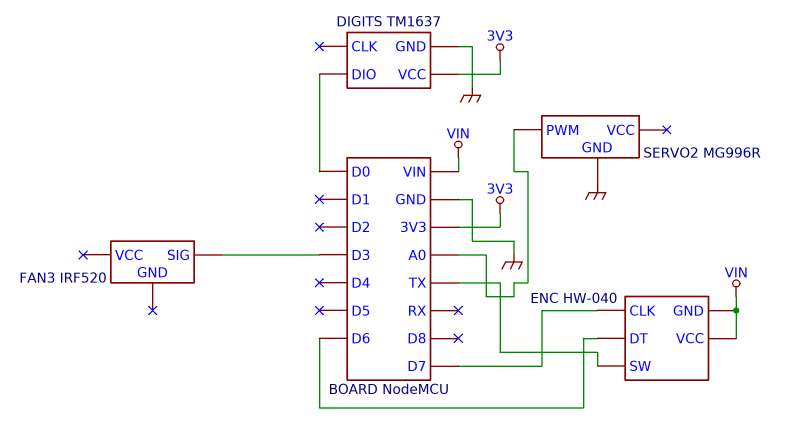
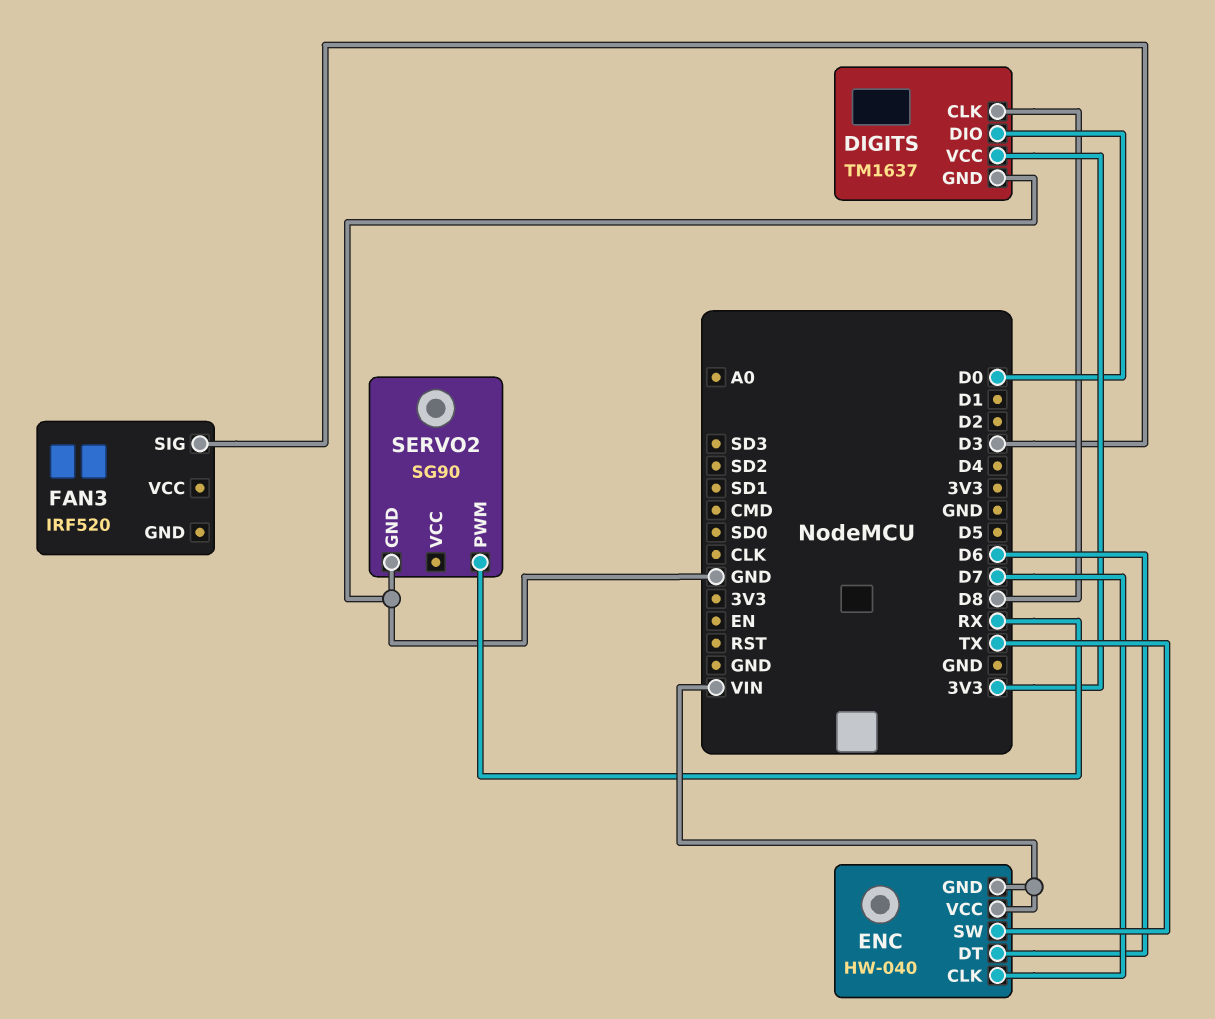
DIGITS pin CLK: none -> D8
SERVO2: MG996R -> SG90
SERVO2 pin PWM: A0 -> RX

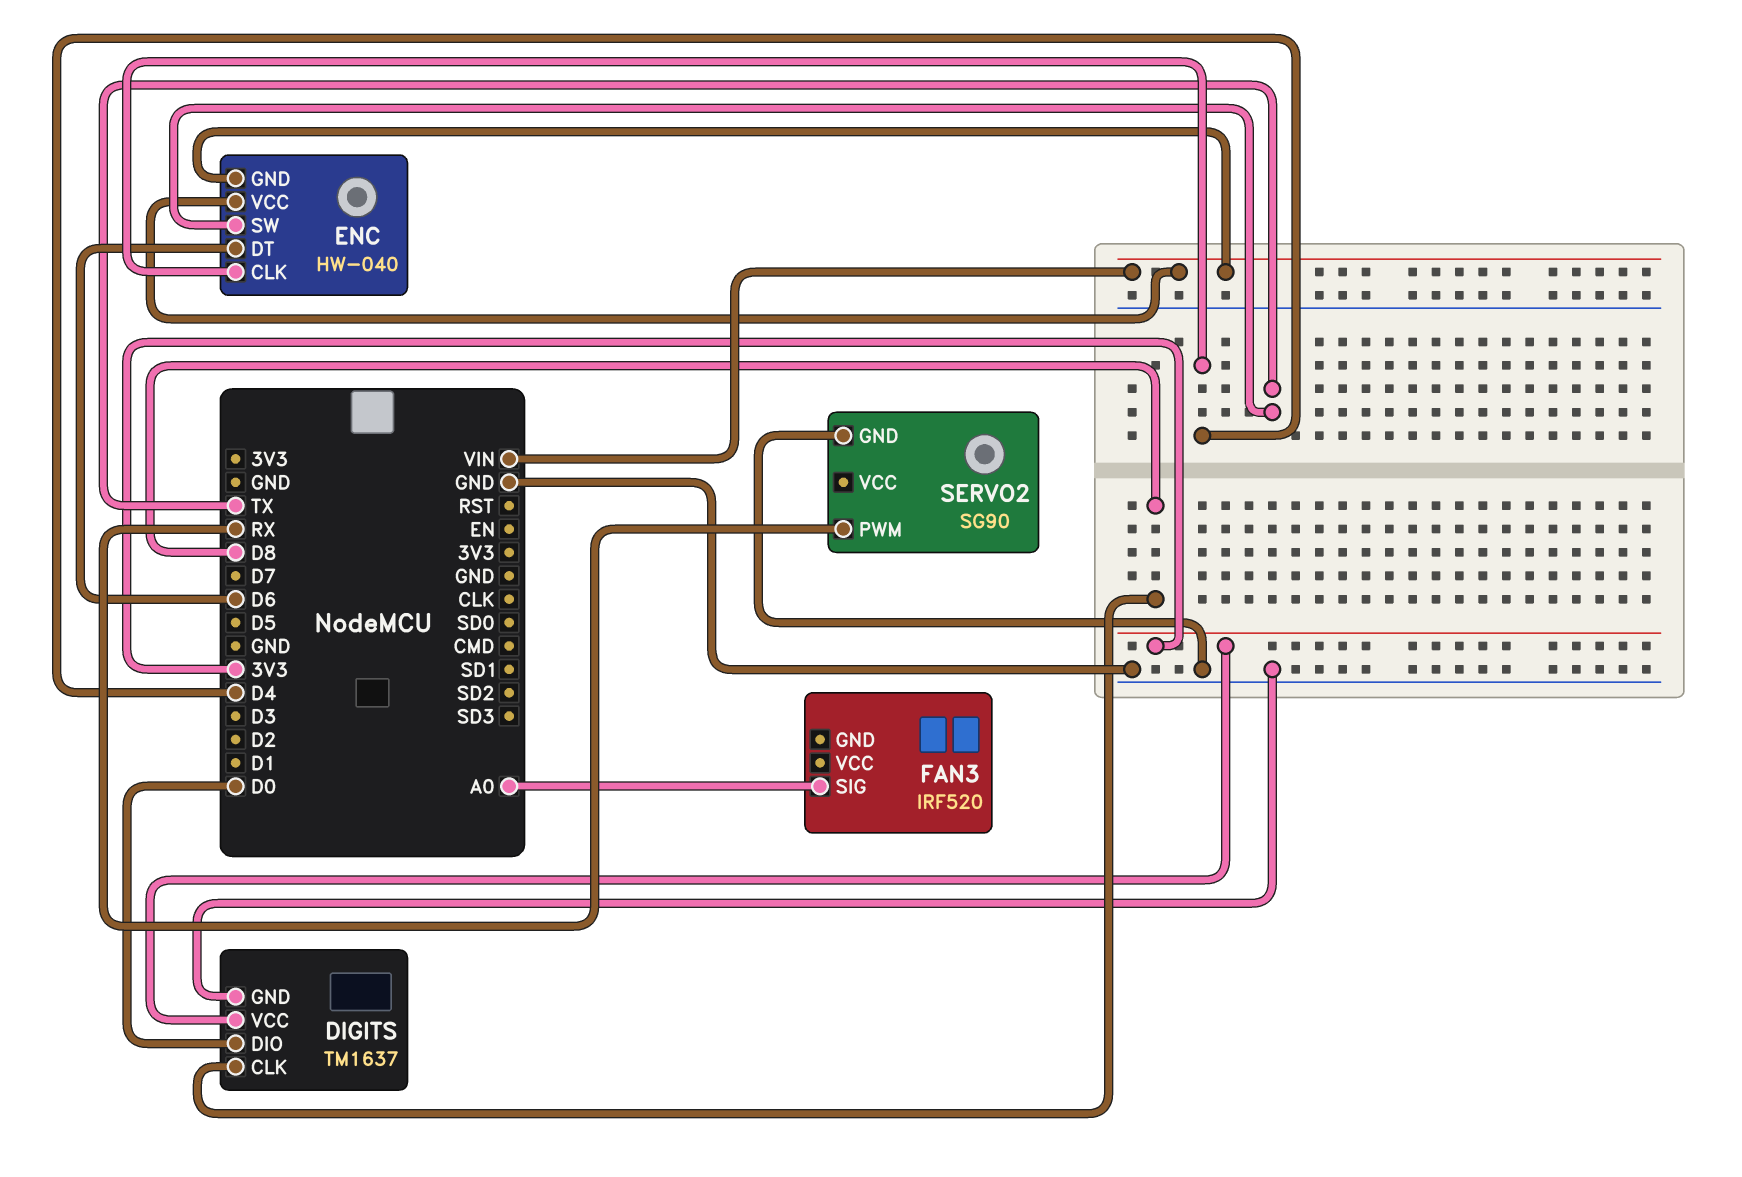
ENC pin CLK: D7 -> D4
FAN3 pin SIG: D3 -> A0

